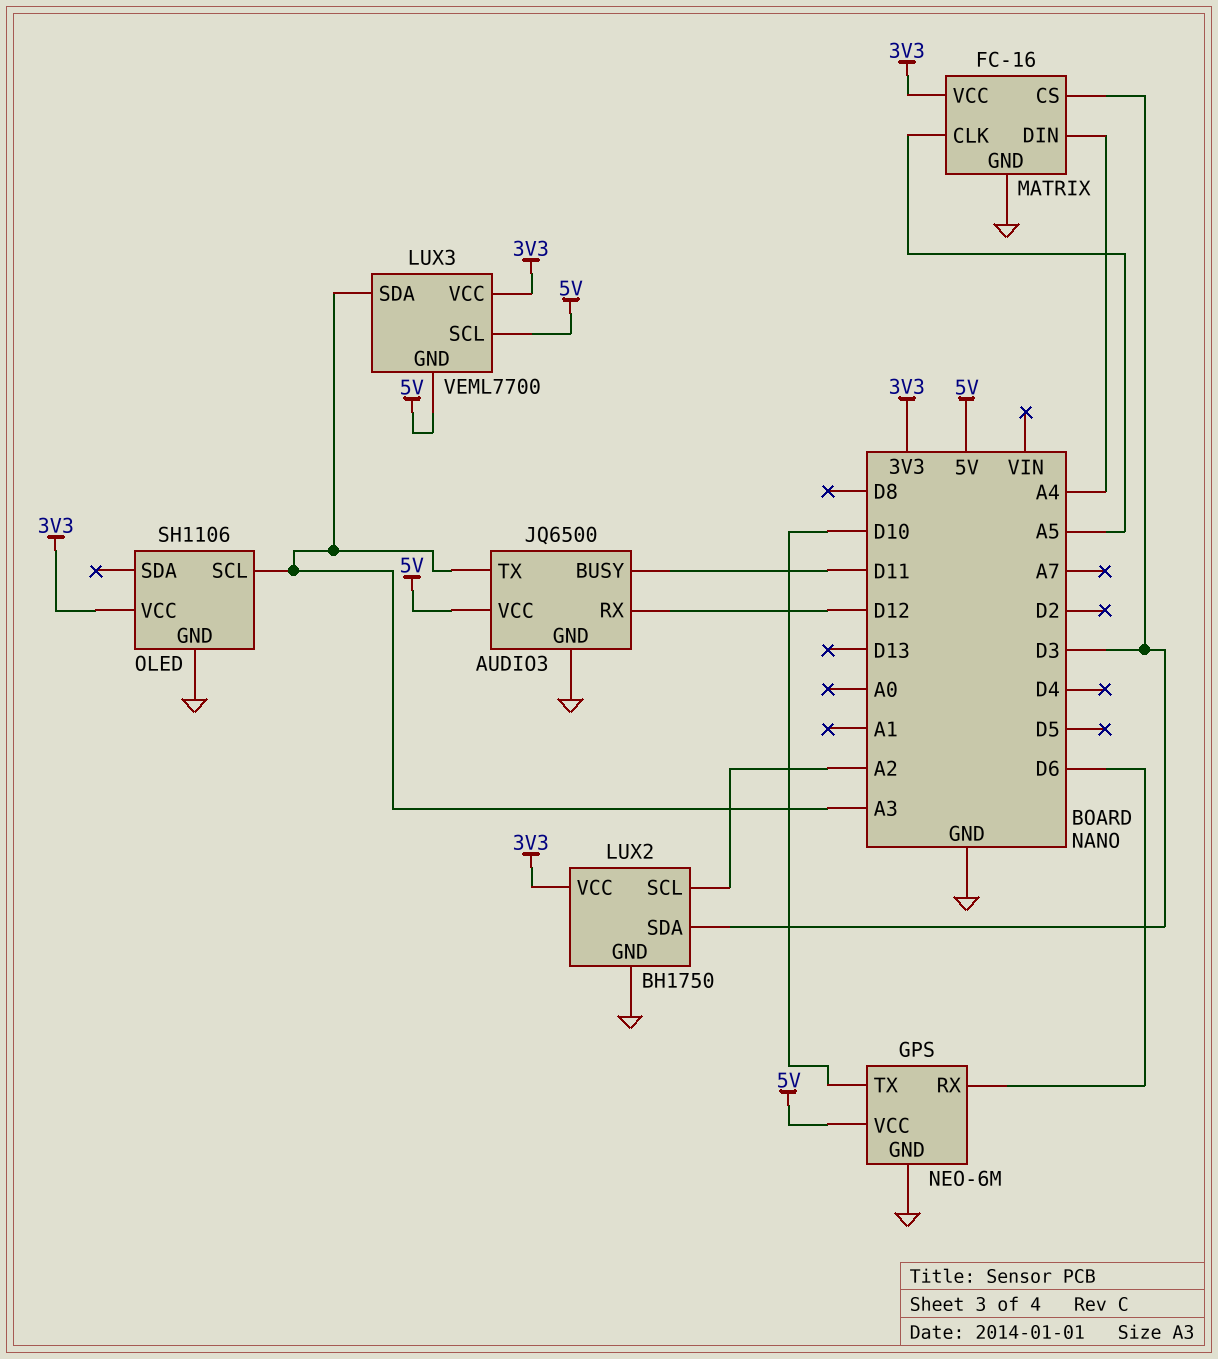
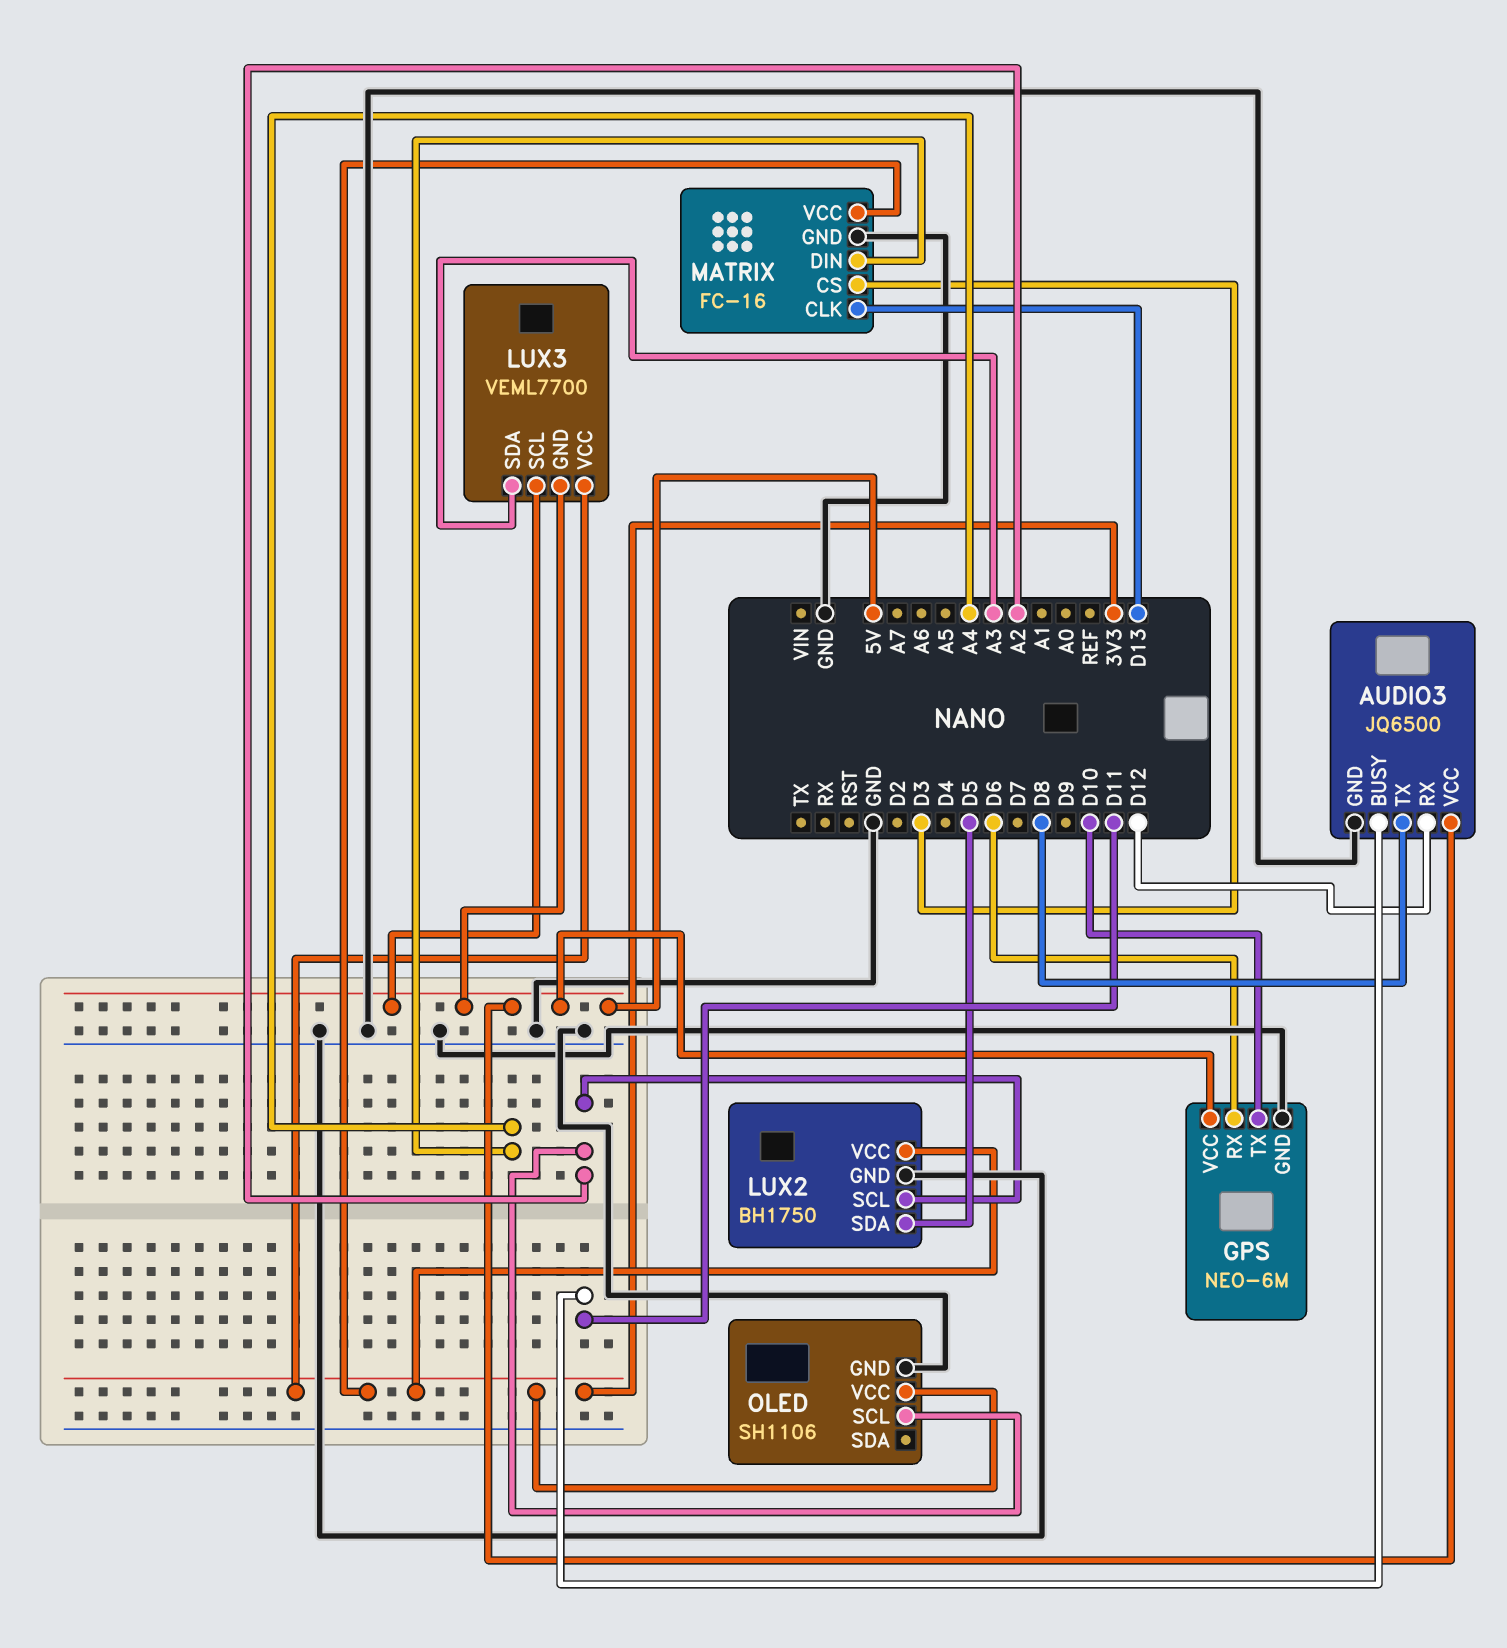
AUDIO3 pin TX: A3 -> D8
LUX2 pin SDA: D3 -> D5
MATRIX pin CLK: A5 -> D13
OLED pin SCL: A3 -> A2

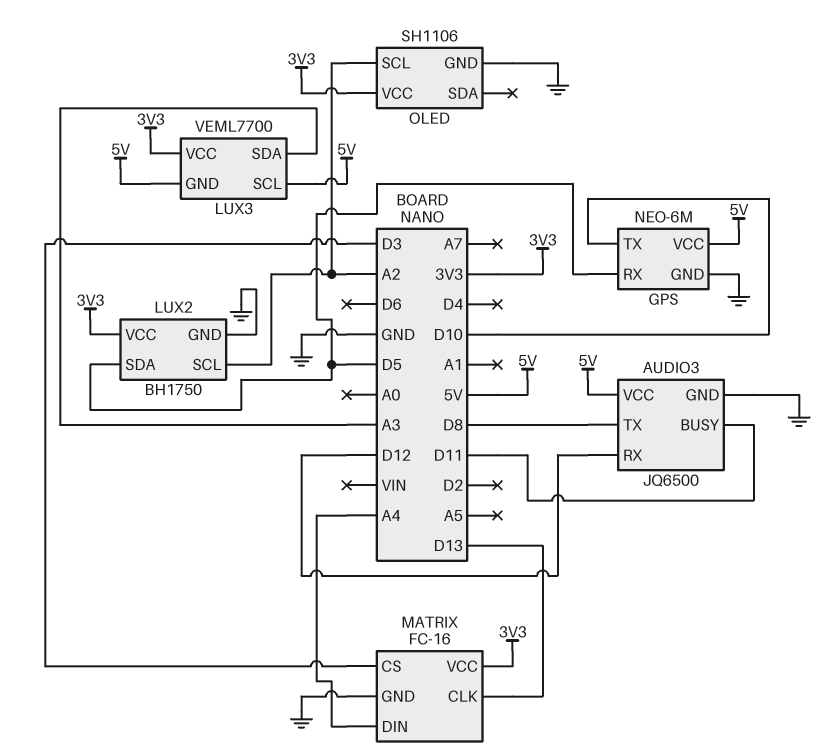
GPS pin RX: D6 -> D5

